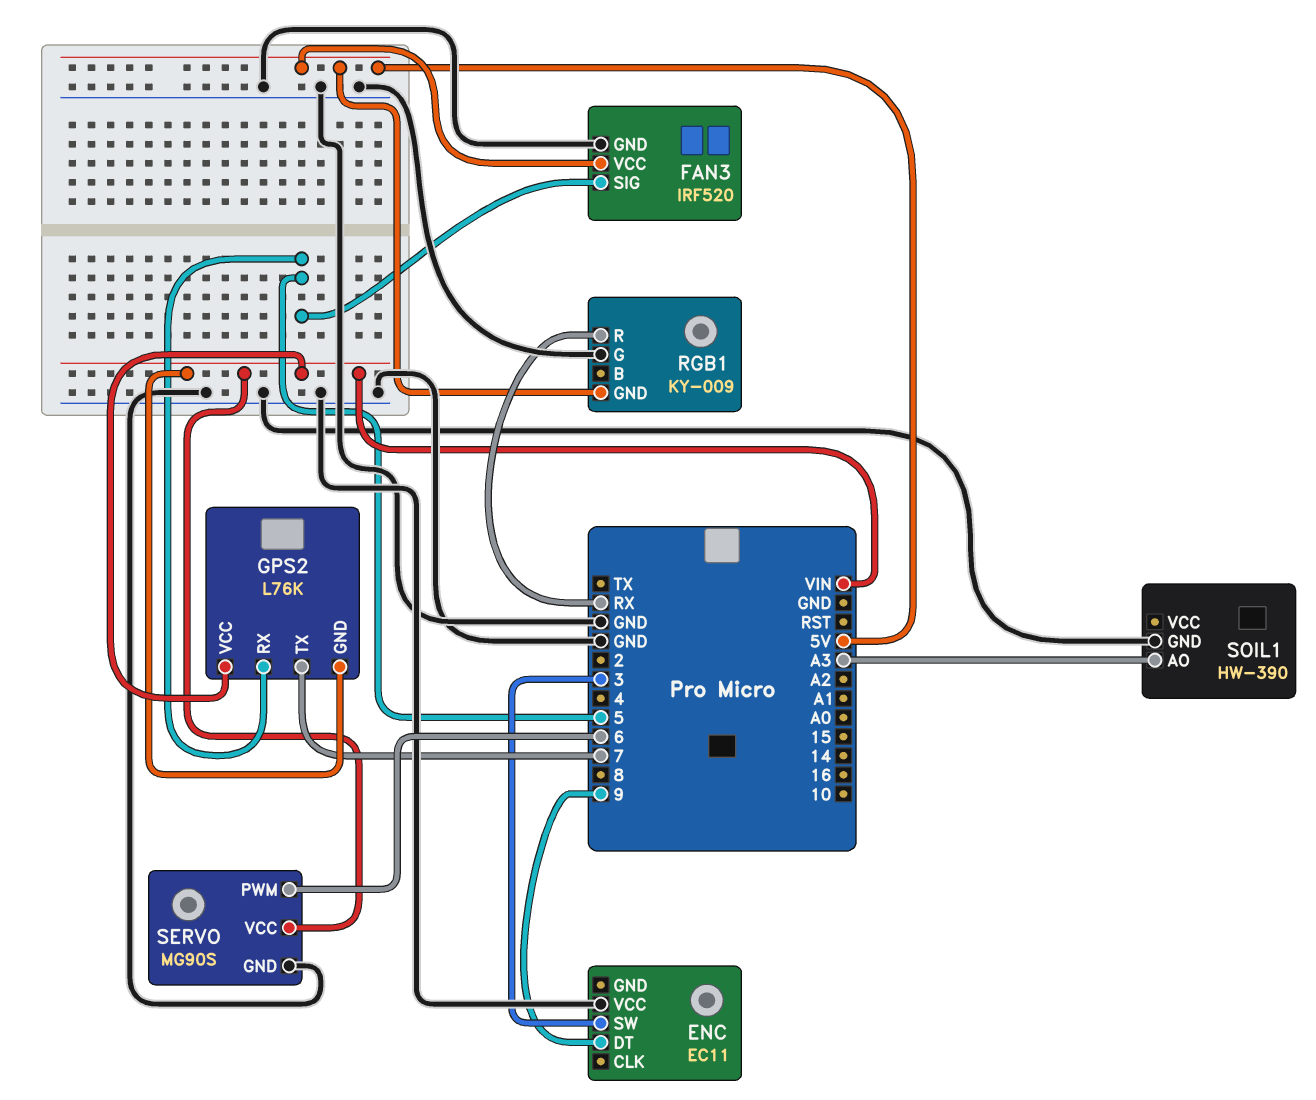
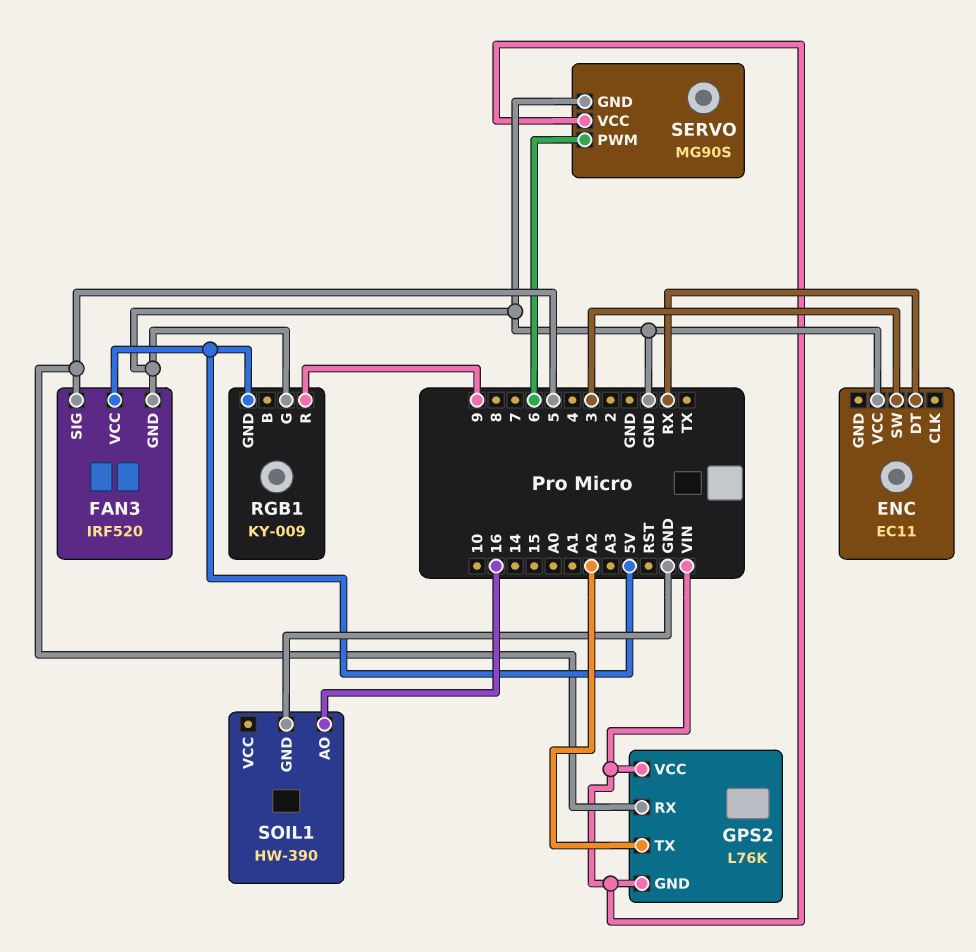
ENC pin DT: 9 -> RX
GPS2 pin TX: 7 -> A2
RGB1 pin R: RX -> 9
SOIL1 pin AO: A3 -> 16

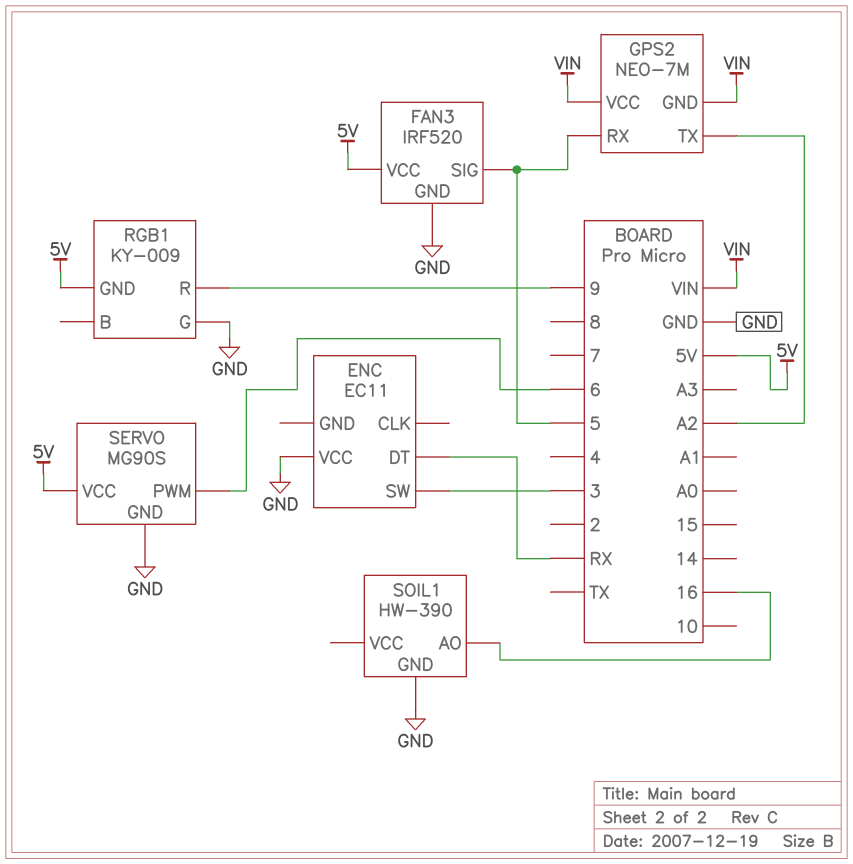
GPS2: L76K -> NEO-7M
SERVO pin VCC: VIN -> 5V

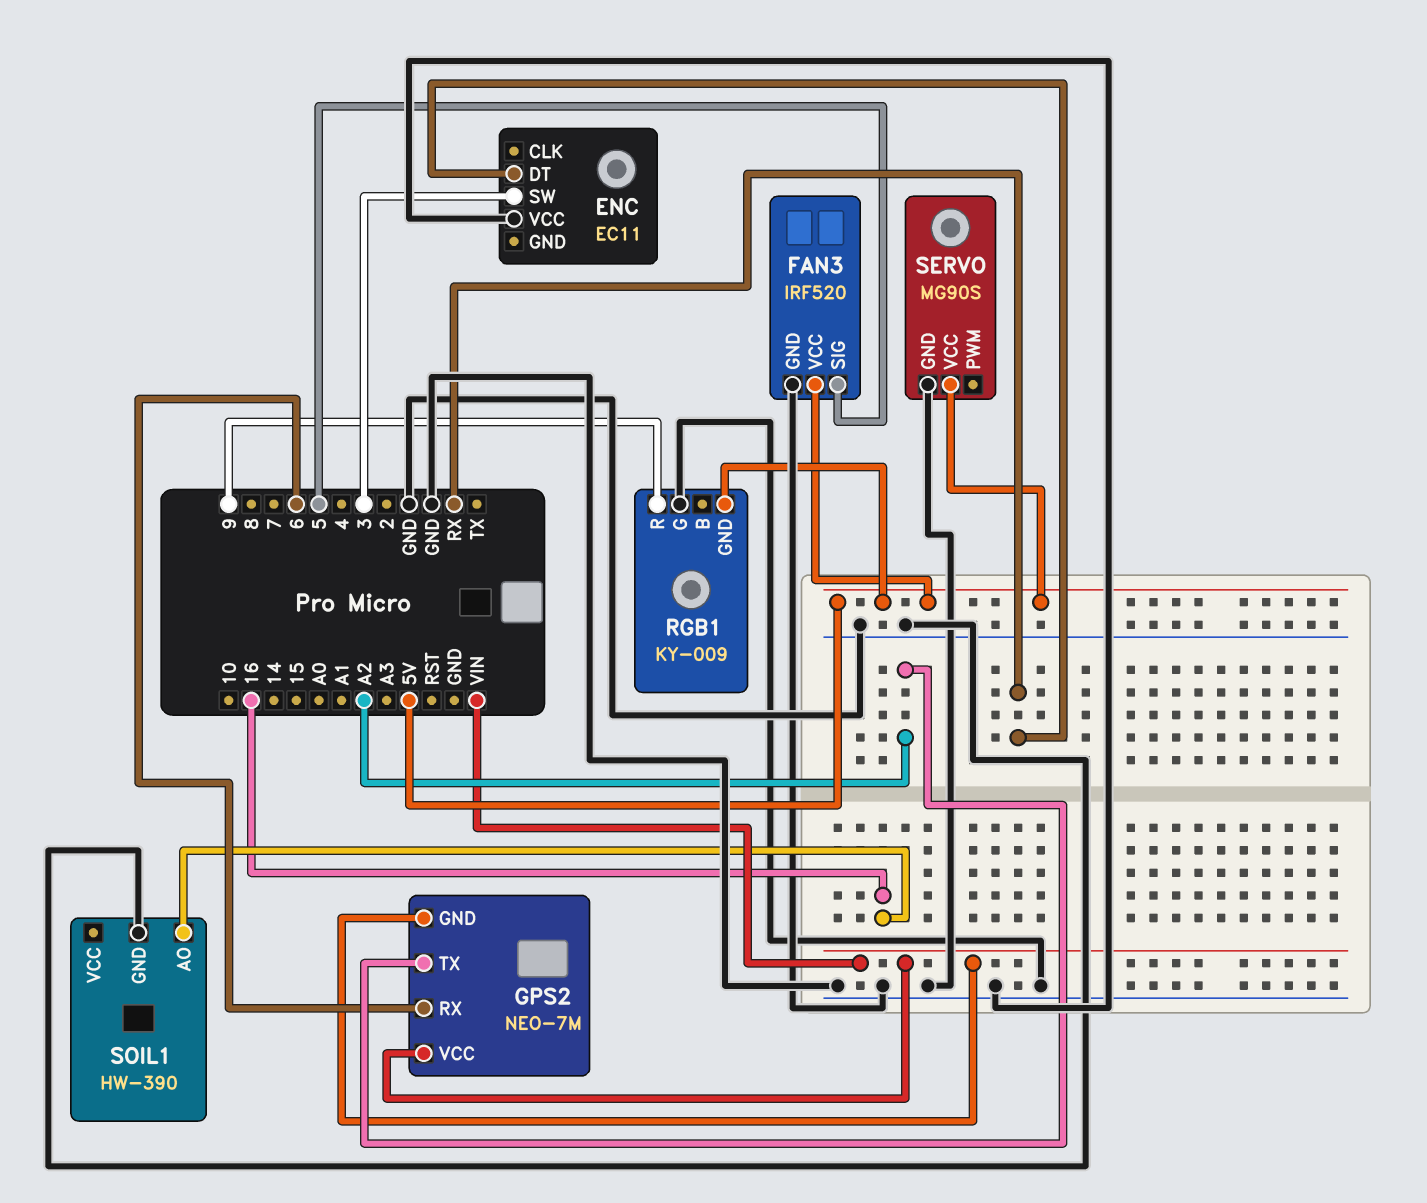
GPS2 pin RX: 5 -> 6
SERVO pin PWM: 6 -> none

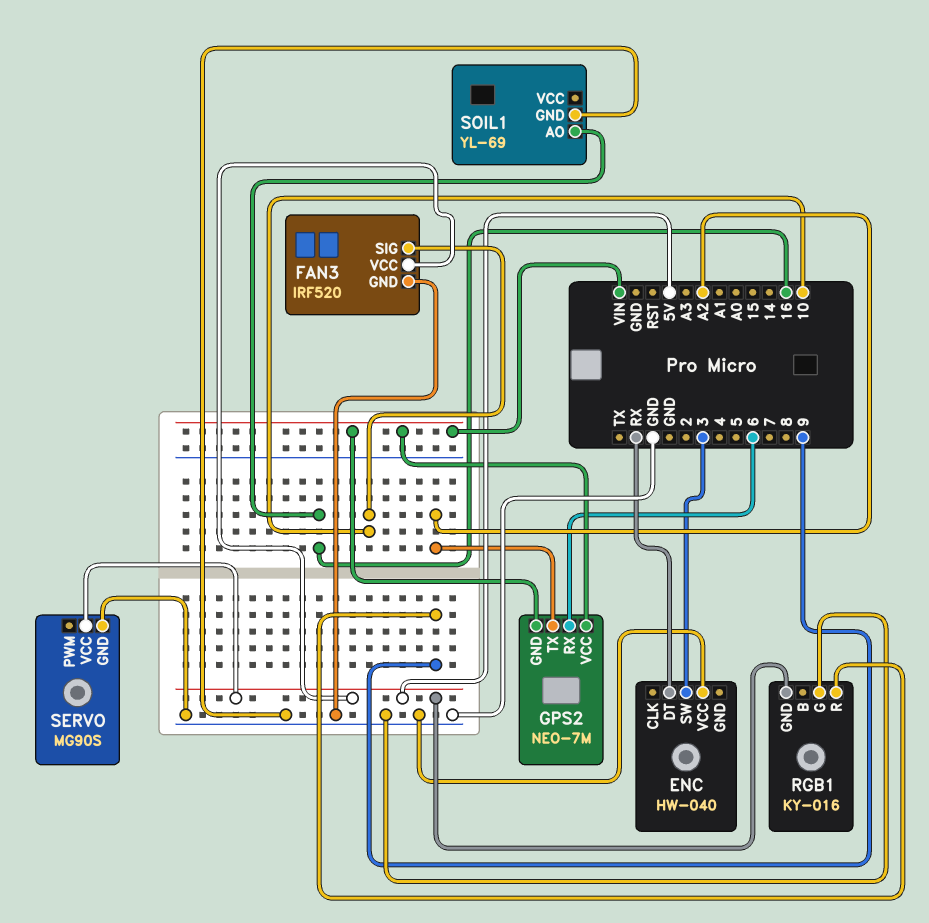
ENC: EC11 -> HW-040
FAN3 pin SIG: 5 -> 10
RGB1: KY-009 -> KY-016
SOIL1: HW-390 -> YL-69

